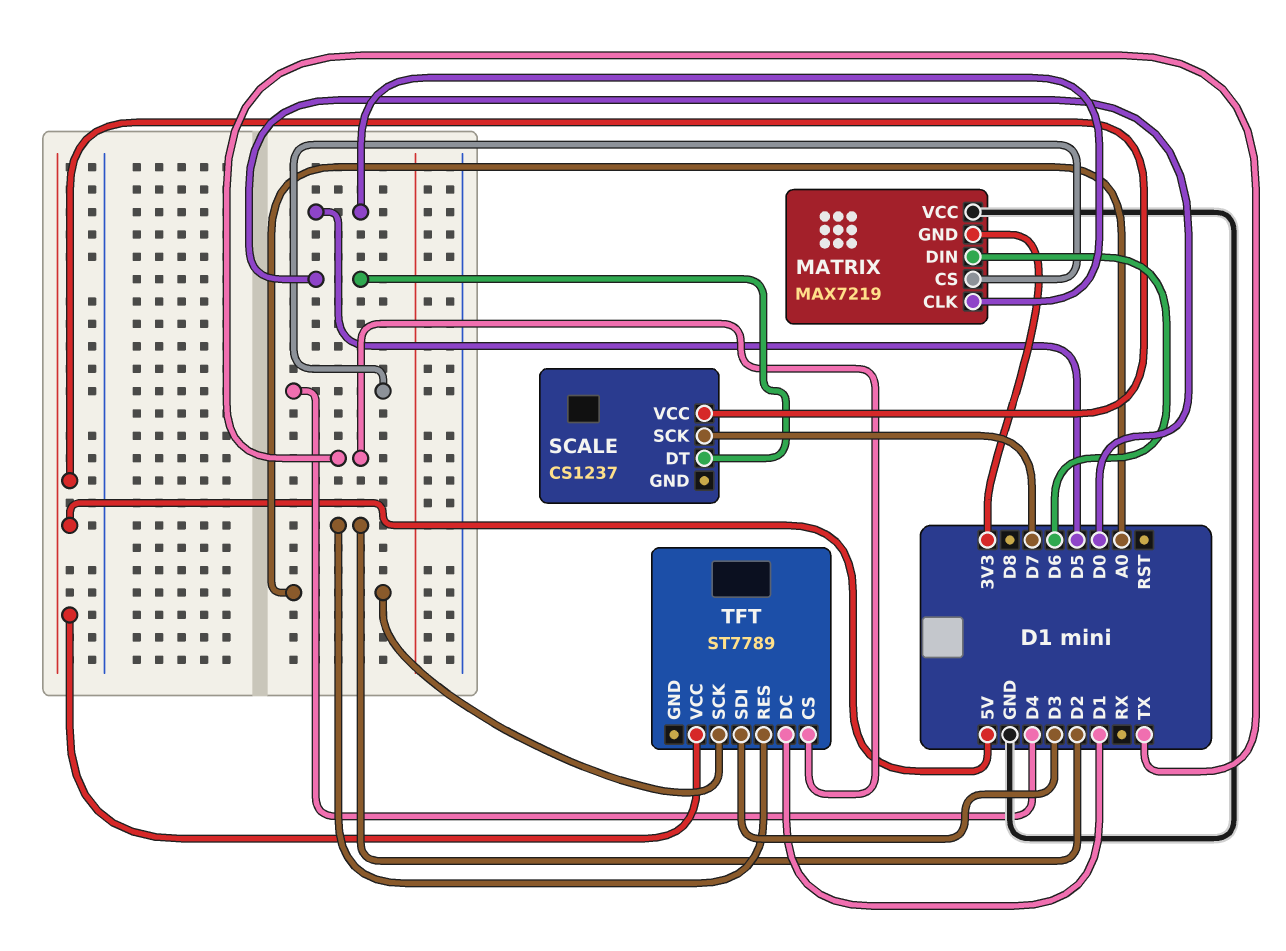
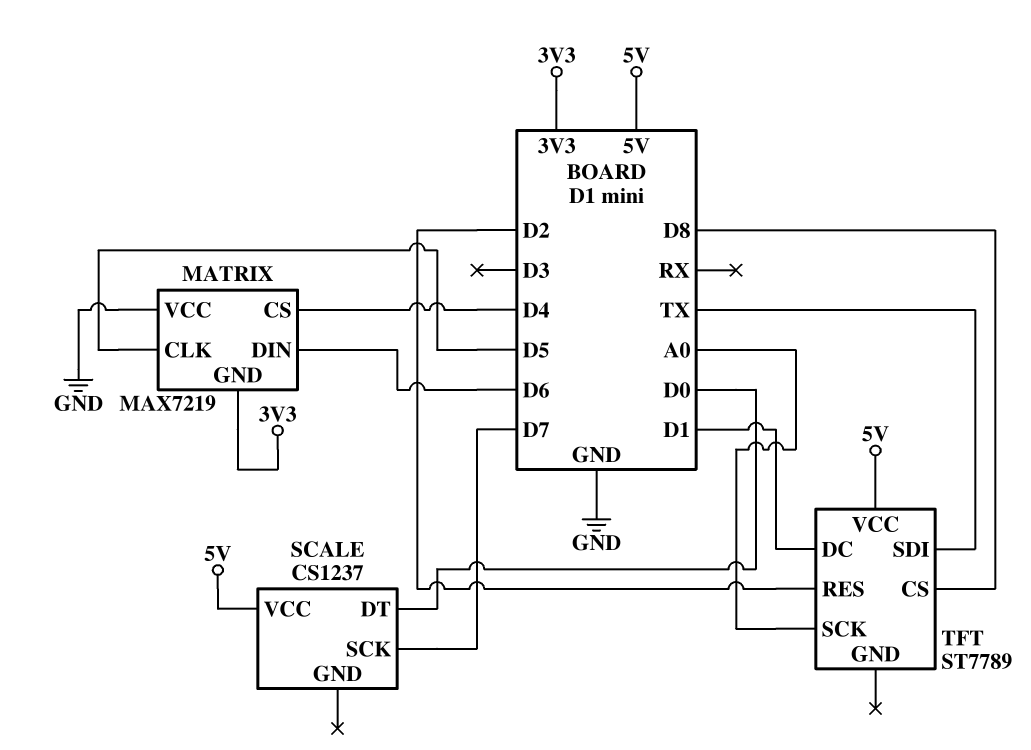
TFT pin CS: TX -> D8
TFT pin SDI: D3 -> TX

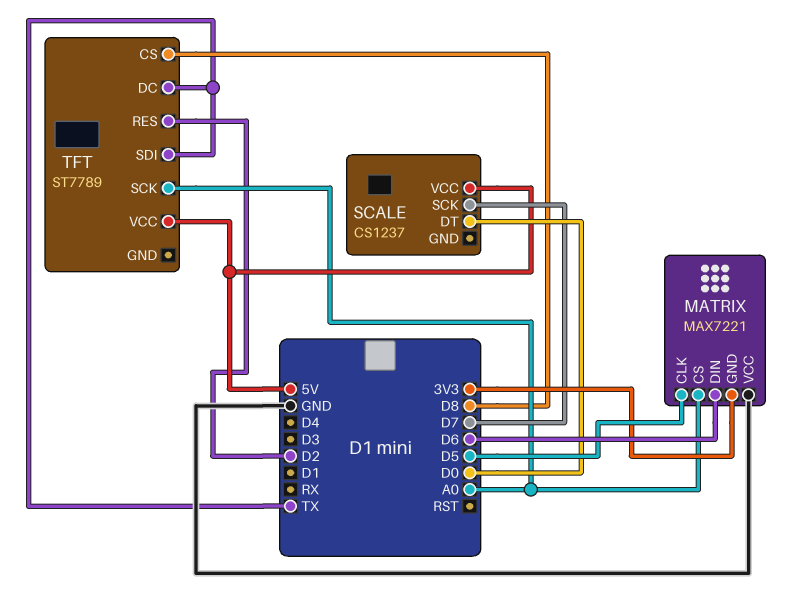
MATRIX: MAX7219 -> MAX7221
MATRIX pin CS: D4 -> A0
TFT pin DC: D1 -> TX

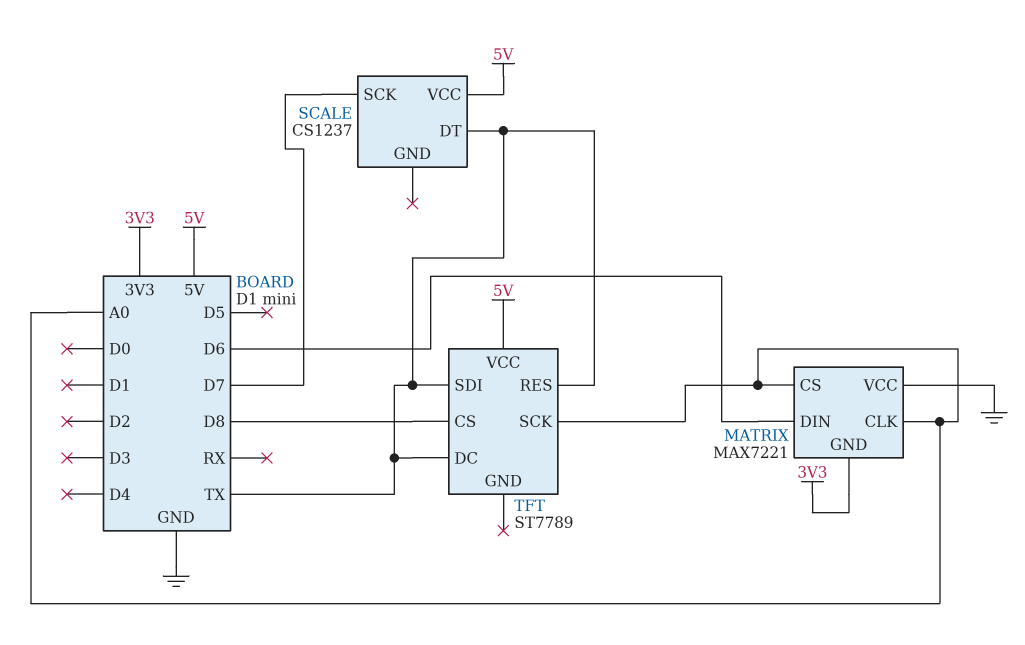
MATRIX pin CLK: D5 -> A0
SCALE pin DT: D0 -> TX
TFT pin RES: D2 -> TX

